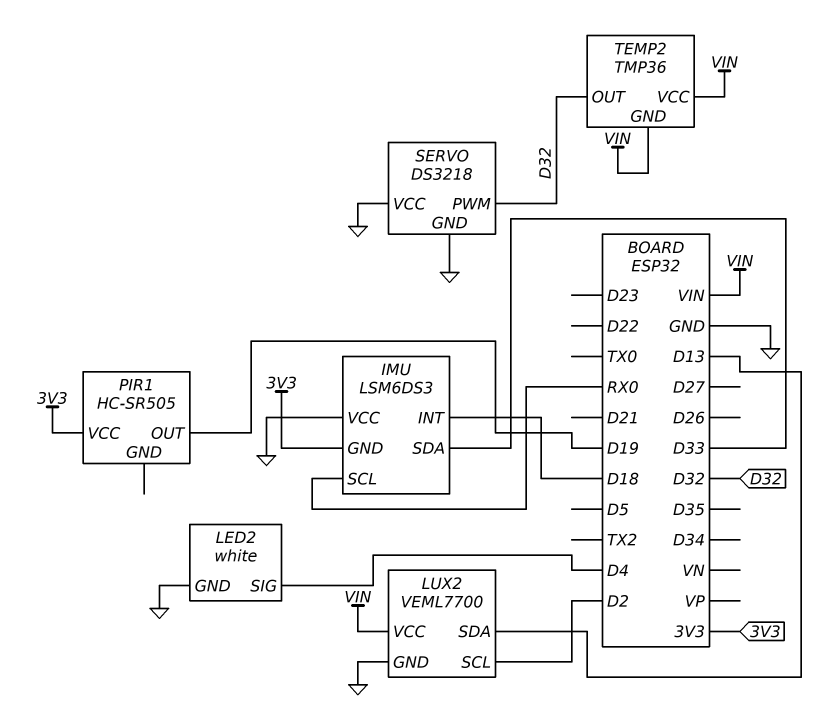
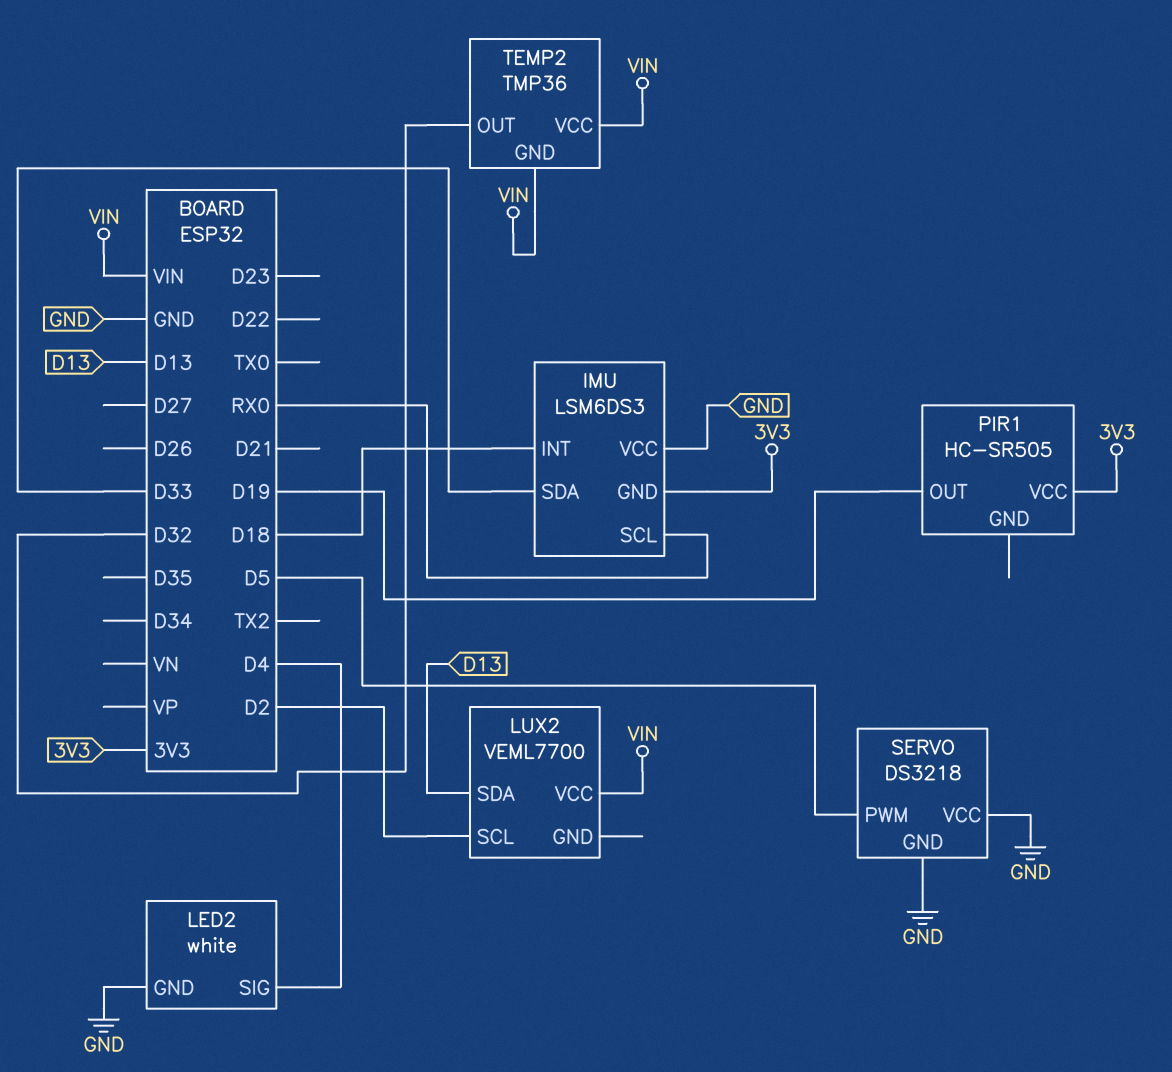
LUX2 pin GND: GND -> none
SERVO pin PWM: D32 -> D5

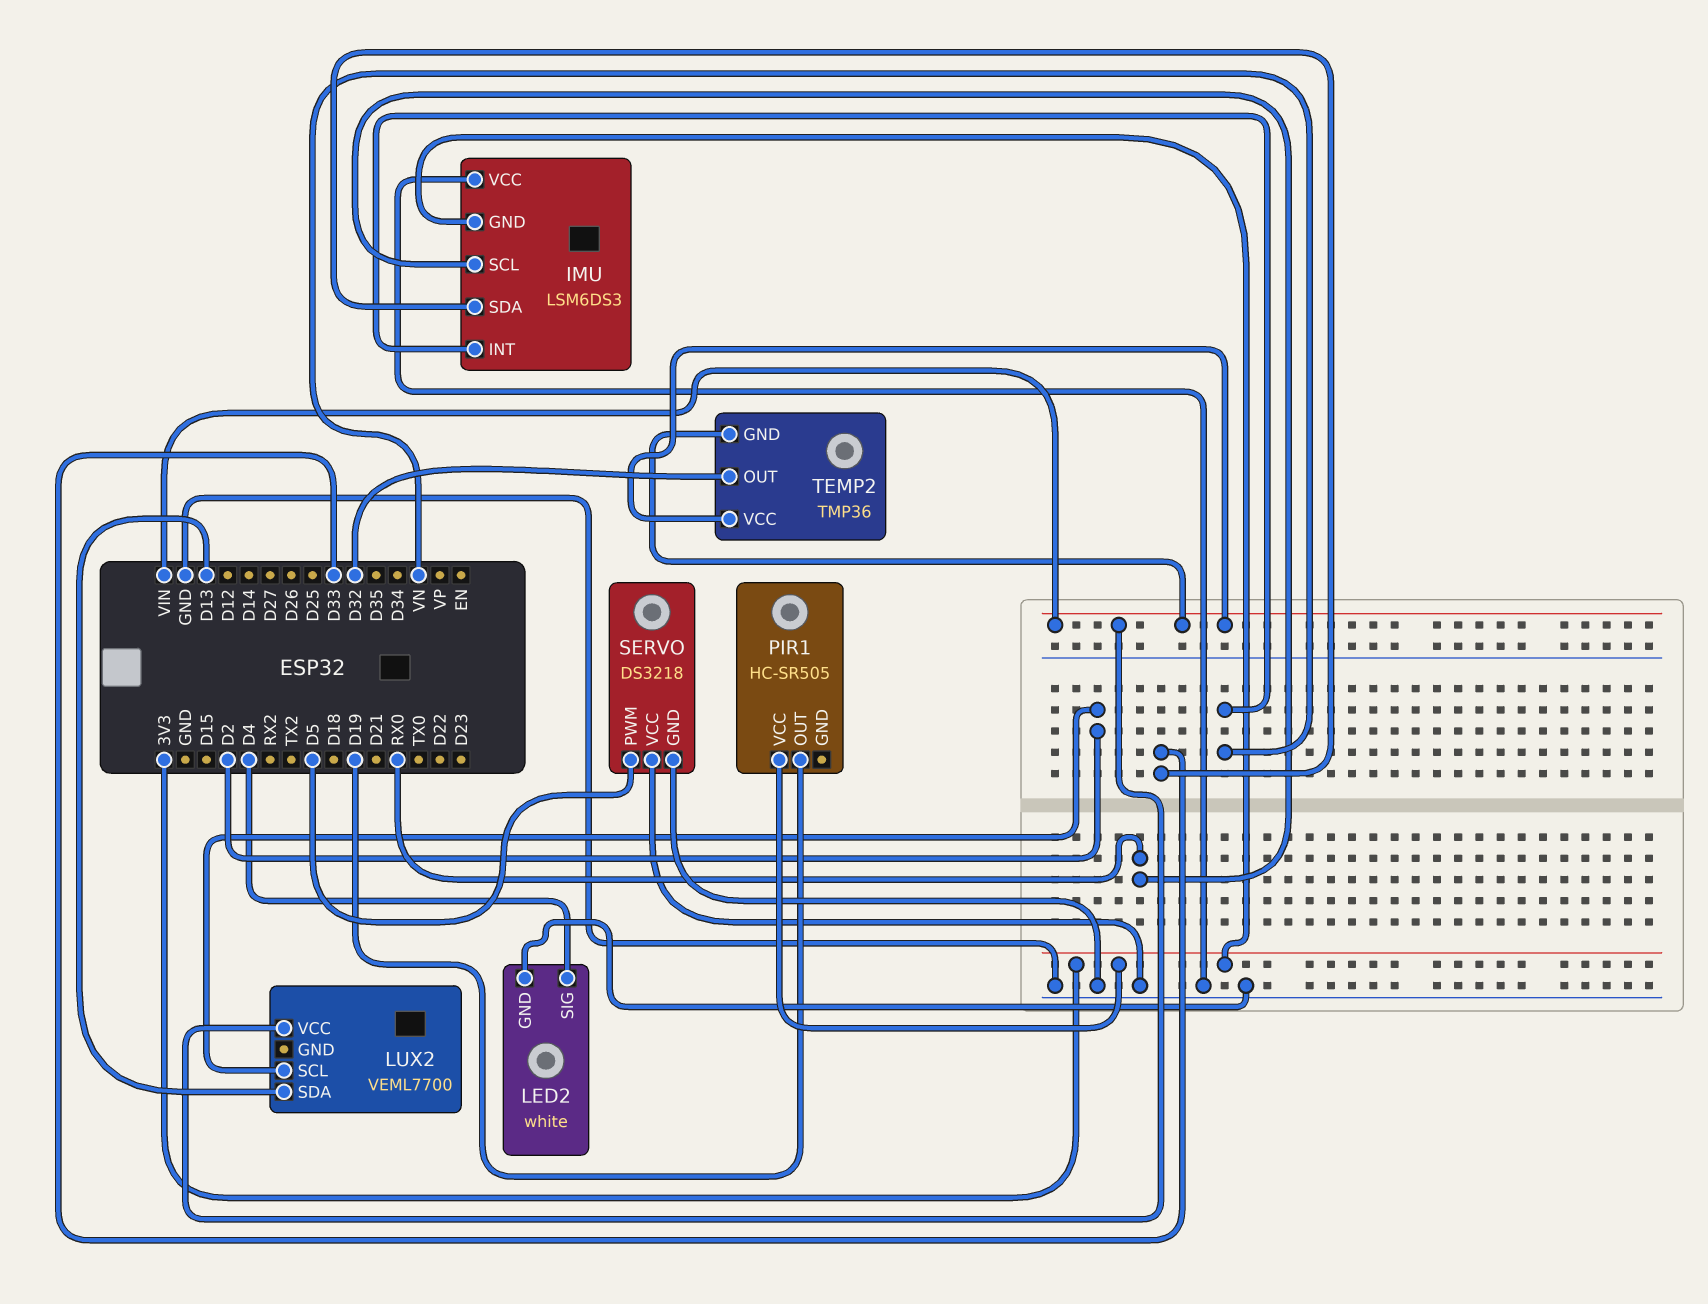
IMU pin INT: D18 -> VN

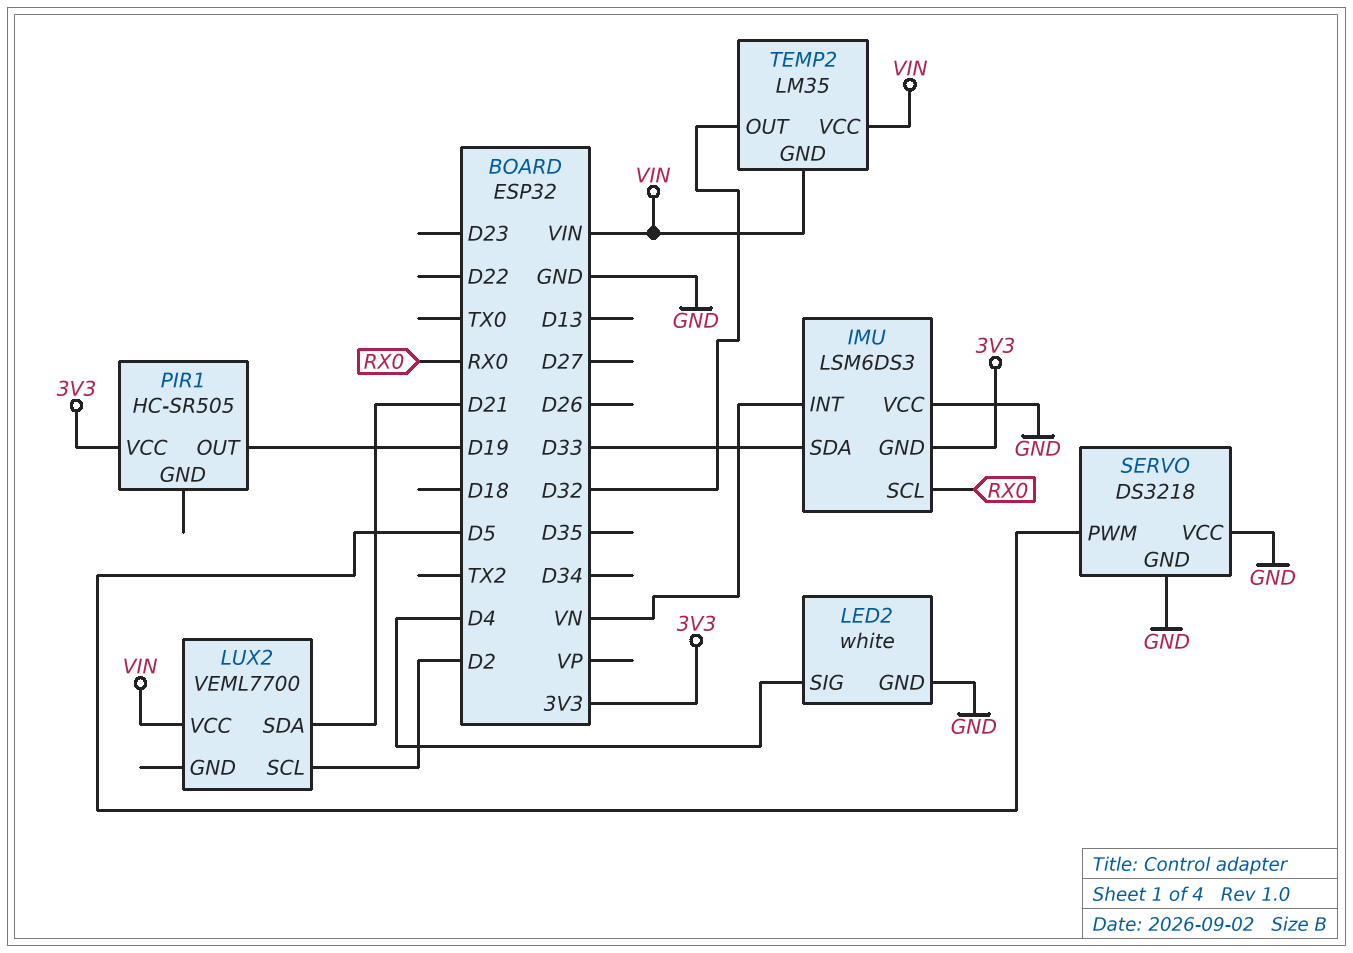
LUX2 pin SDA: D13 -> D21
TEMP2: TMP36 -> LM35

